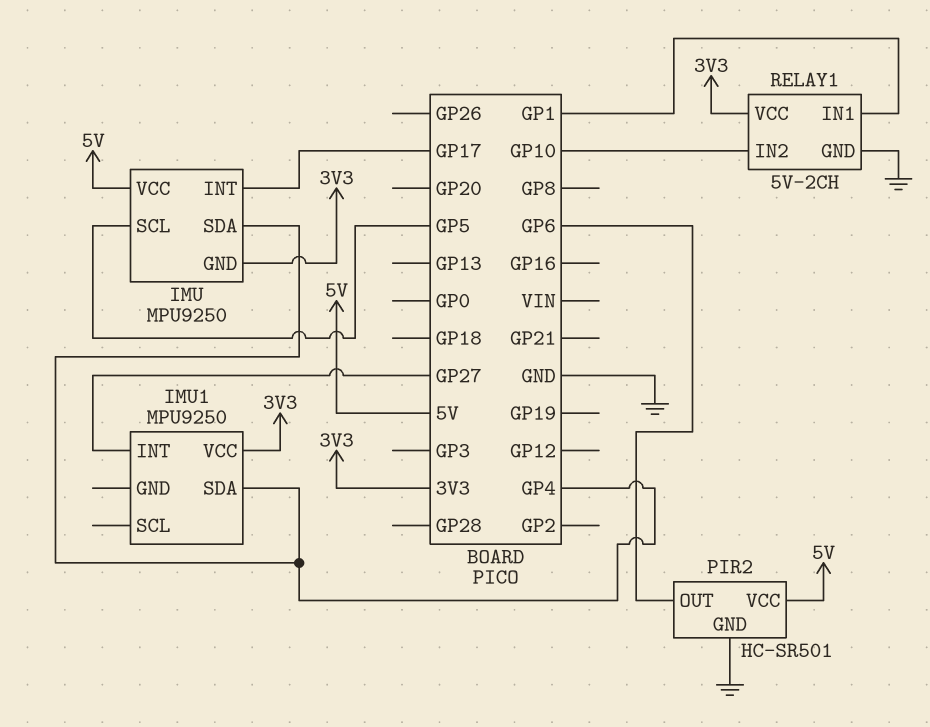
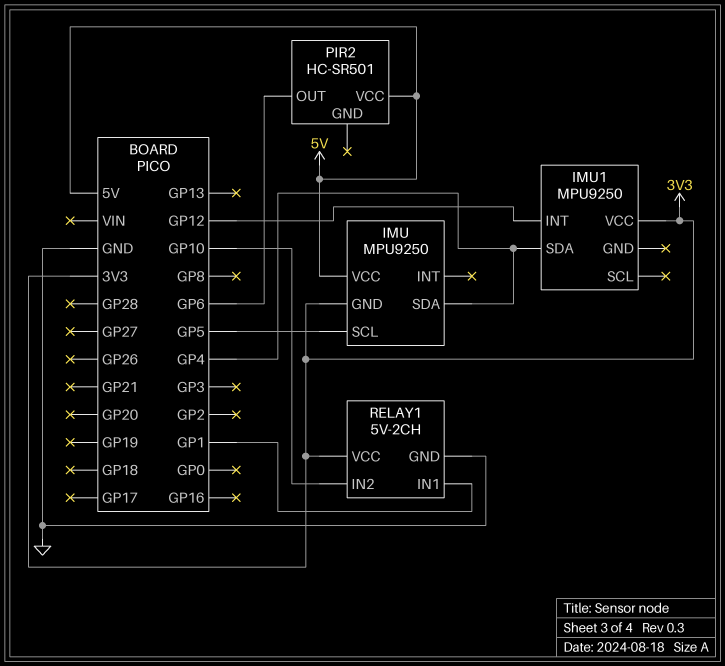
IMU pin INT: GP17 -> none
IMU1 pin INT: GP27 -> GP12
PIR2 pin GND: GND -> none

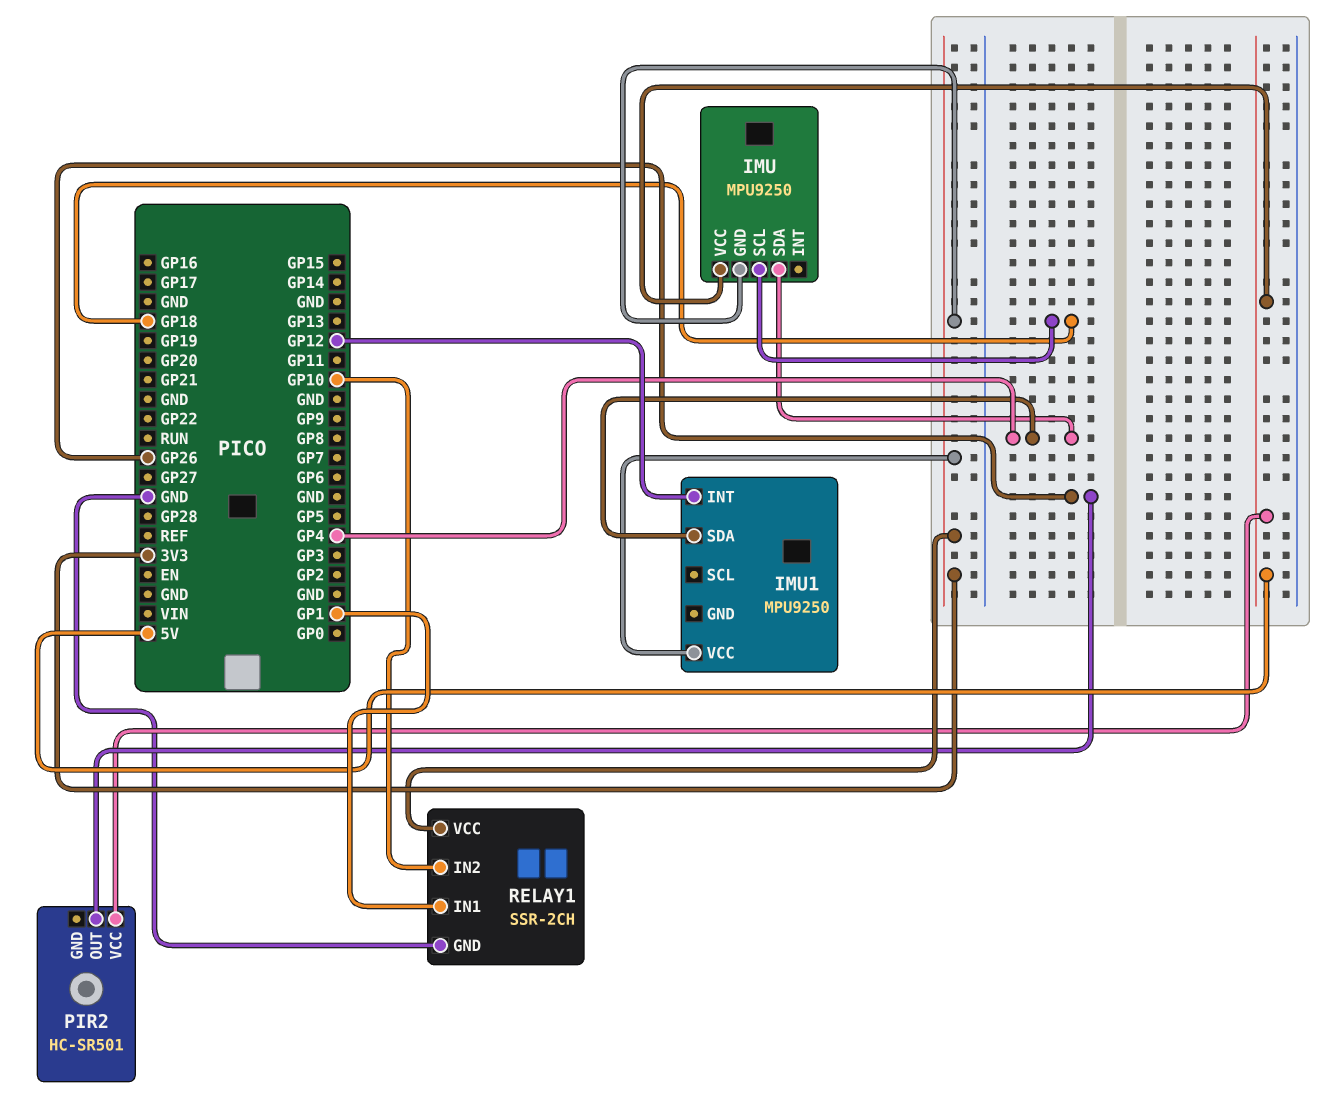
IMU pin SCL: GP5 -> GP18
PIR2 pin OUT: GP6 -> GP26
RELAY1: 5V-2CH -> SSR-2CH

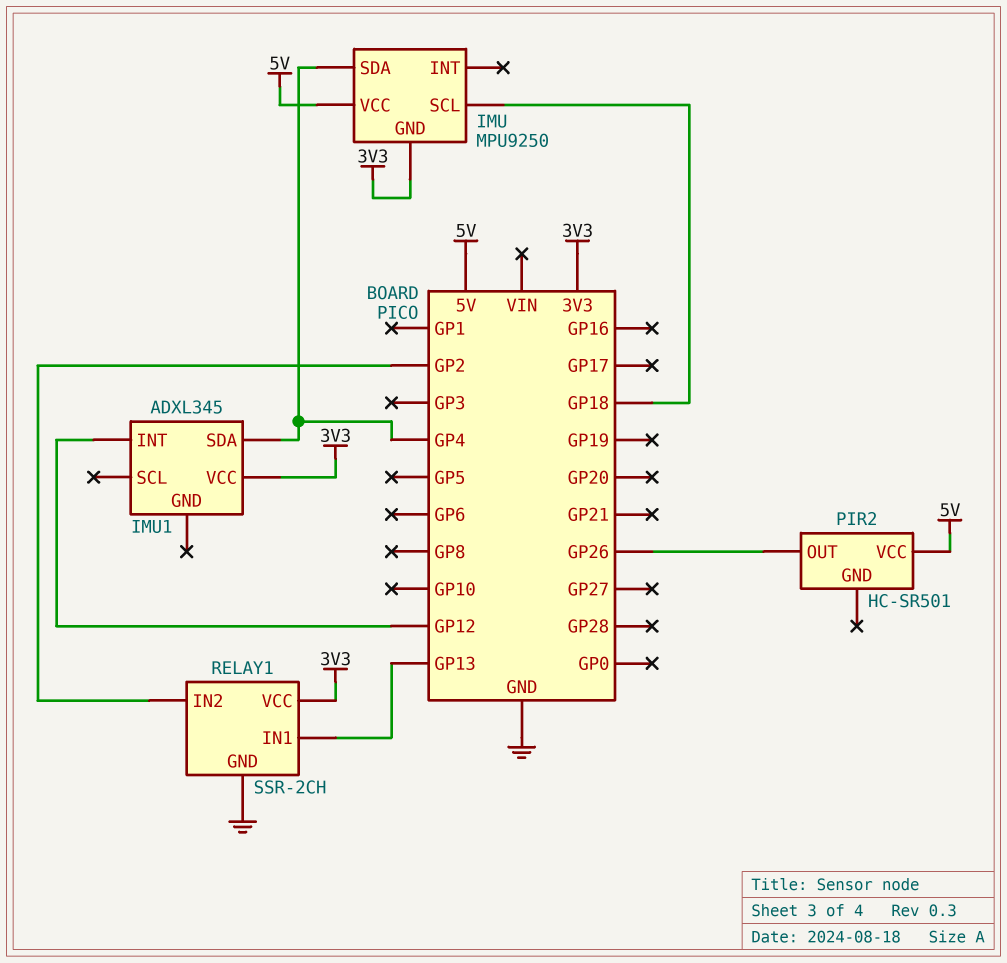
IMU1: MPU9250 -> ADXL345
RELAY1 pin IN1: GP1 -> GP13
RELAY1 pin IN2: GP10 -> GP2

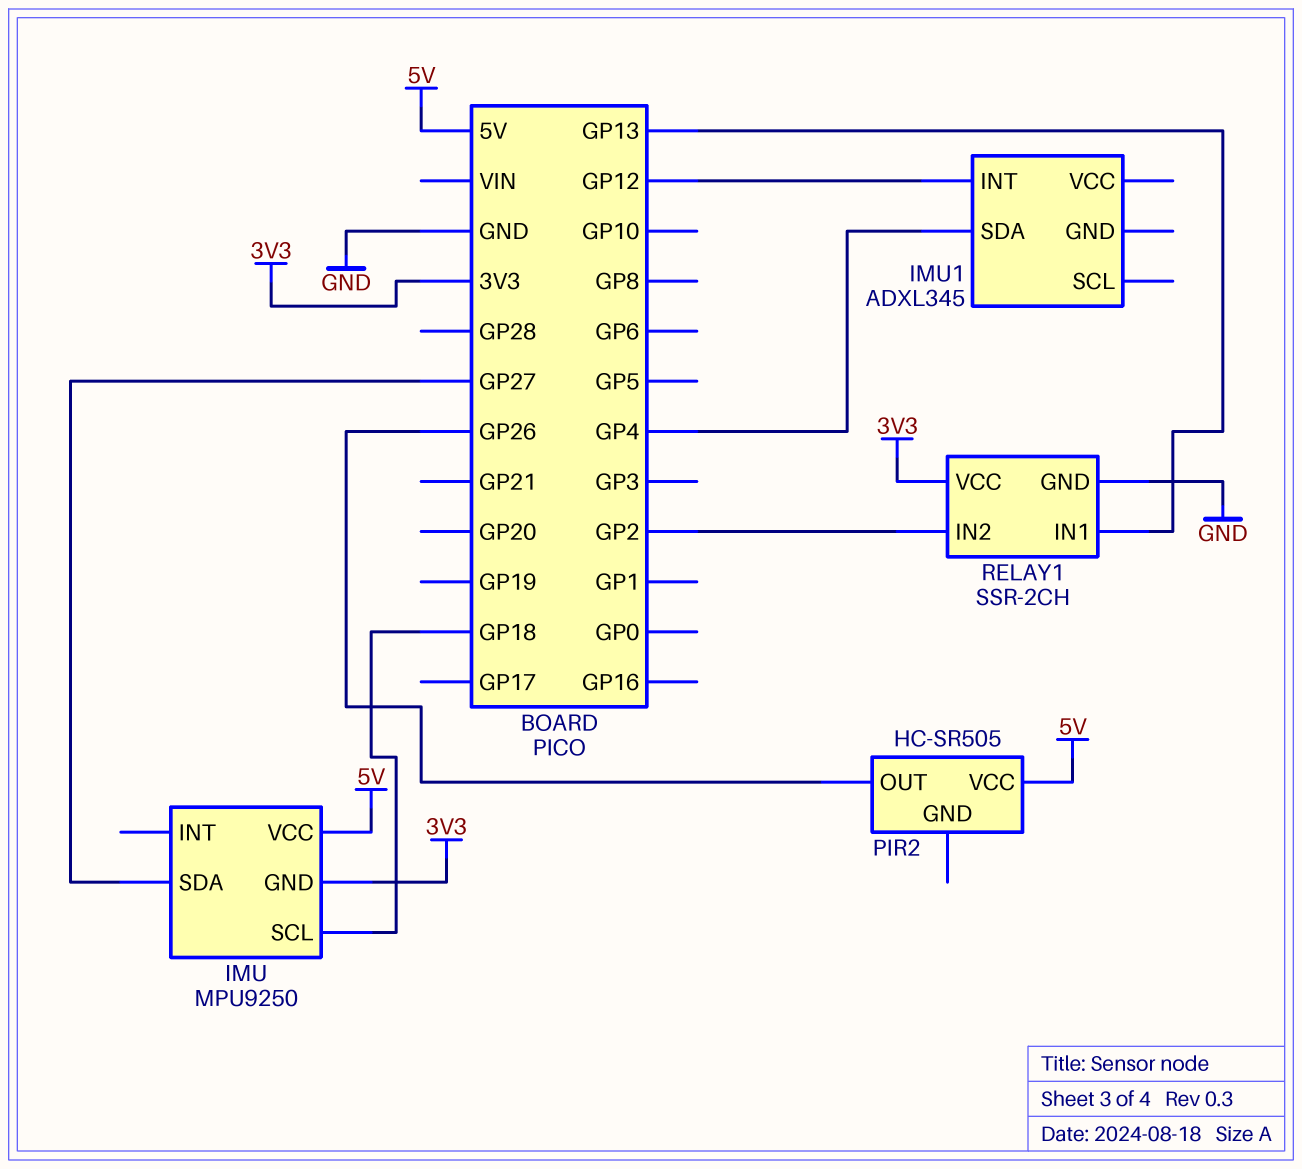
IMU pin SDA: GP4 -> GP27
IMU1 pin VCC: 3V3 -> none
PIR2: HC-SR501 -> HC-SR505

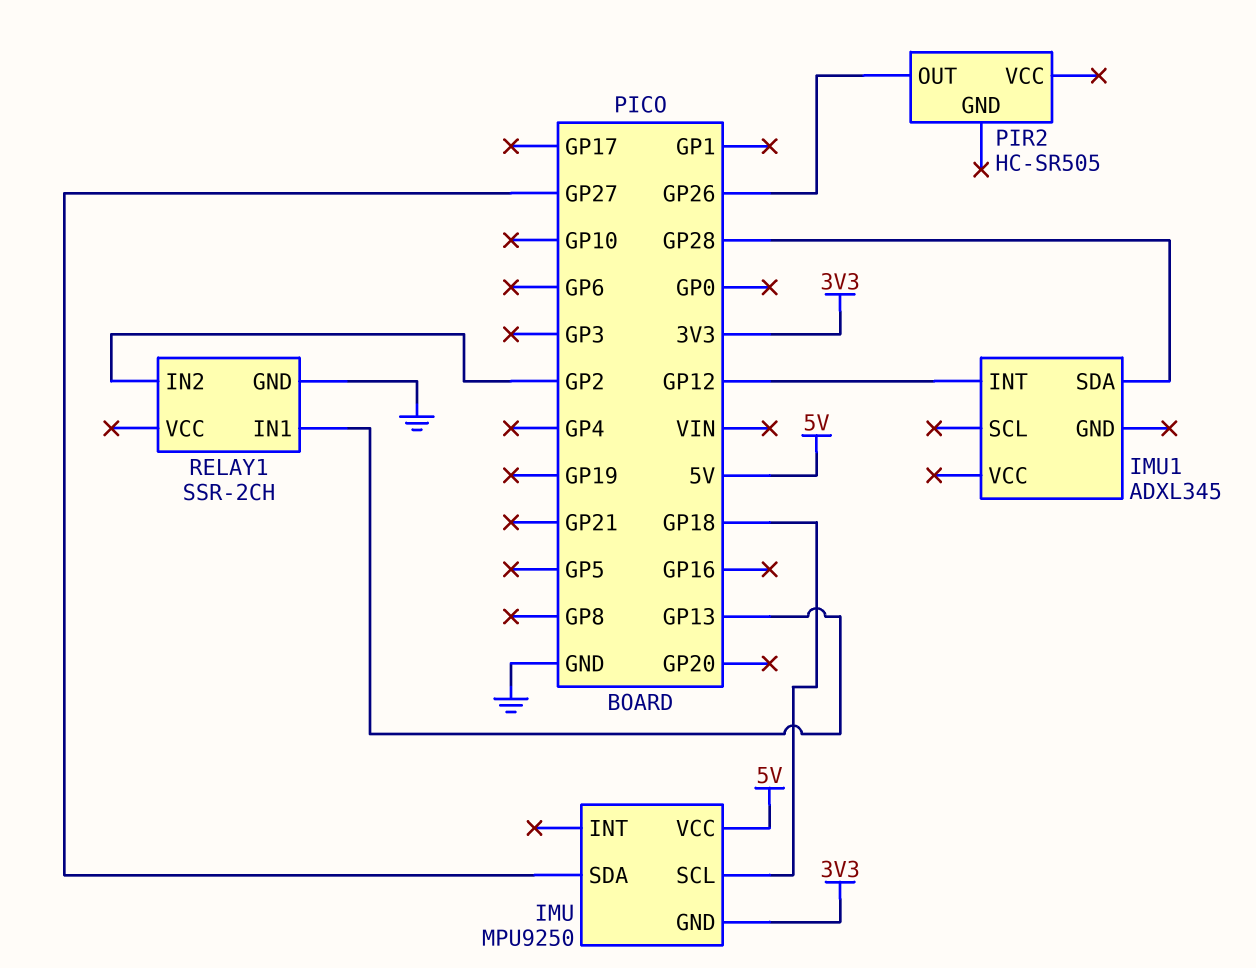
IMU1 pin SDA: GP4 -> GP28
PIR2 pin VCC: 5V -> none
RELAY1 pin VCC: 3V3 -> none

